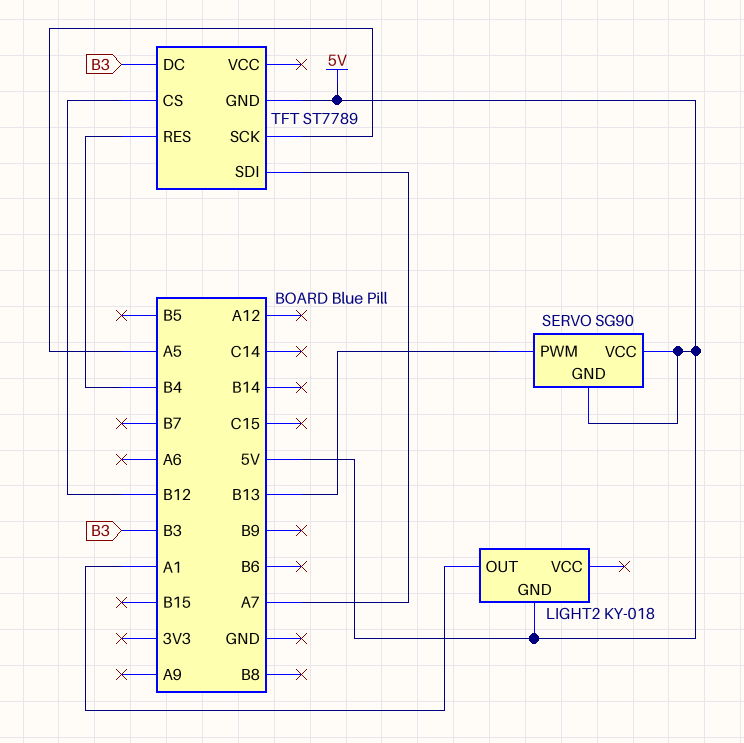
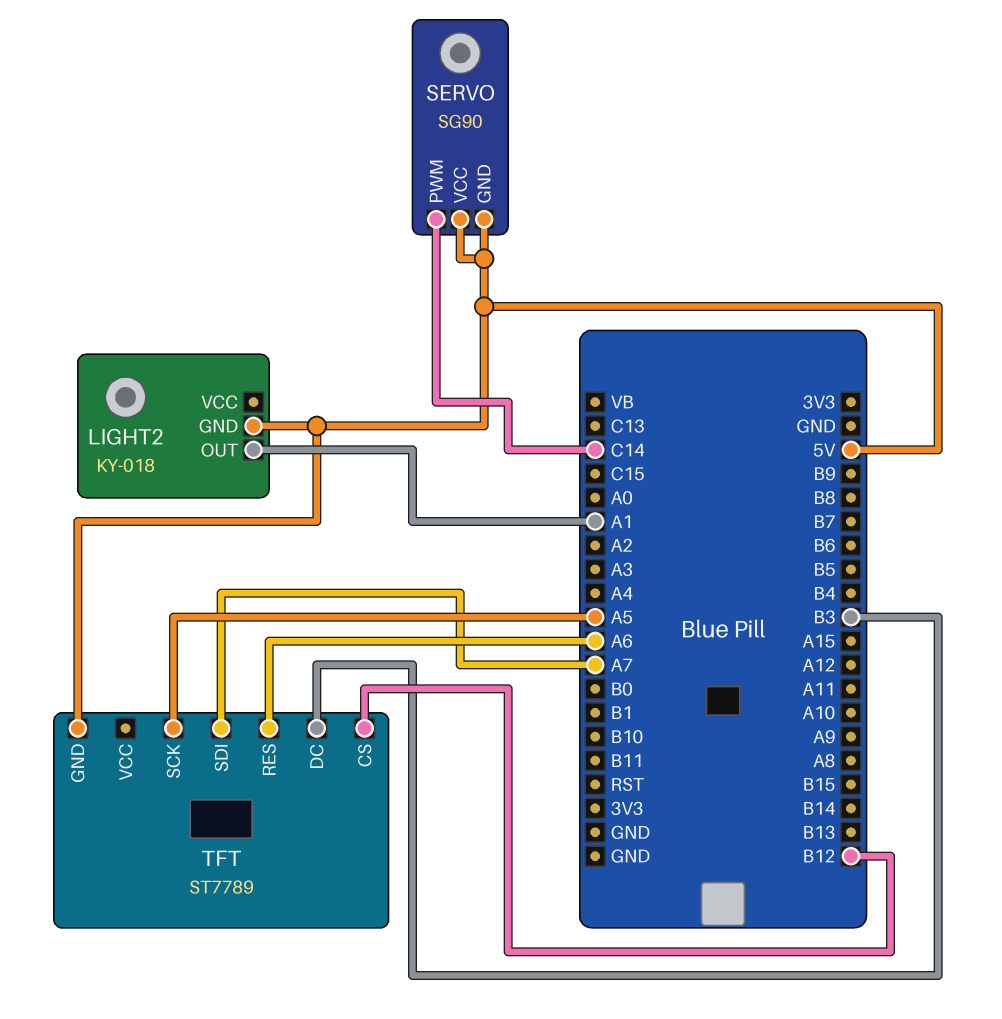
SERVO pin PWM: B13 -> C14
TFT pin RES: B4 -> A6

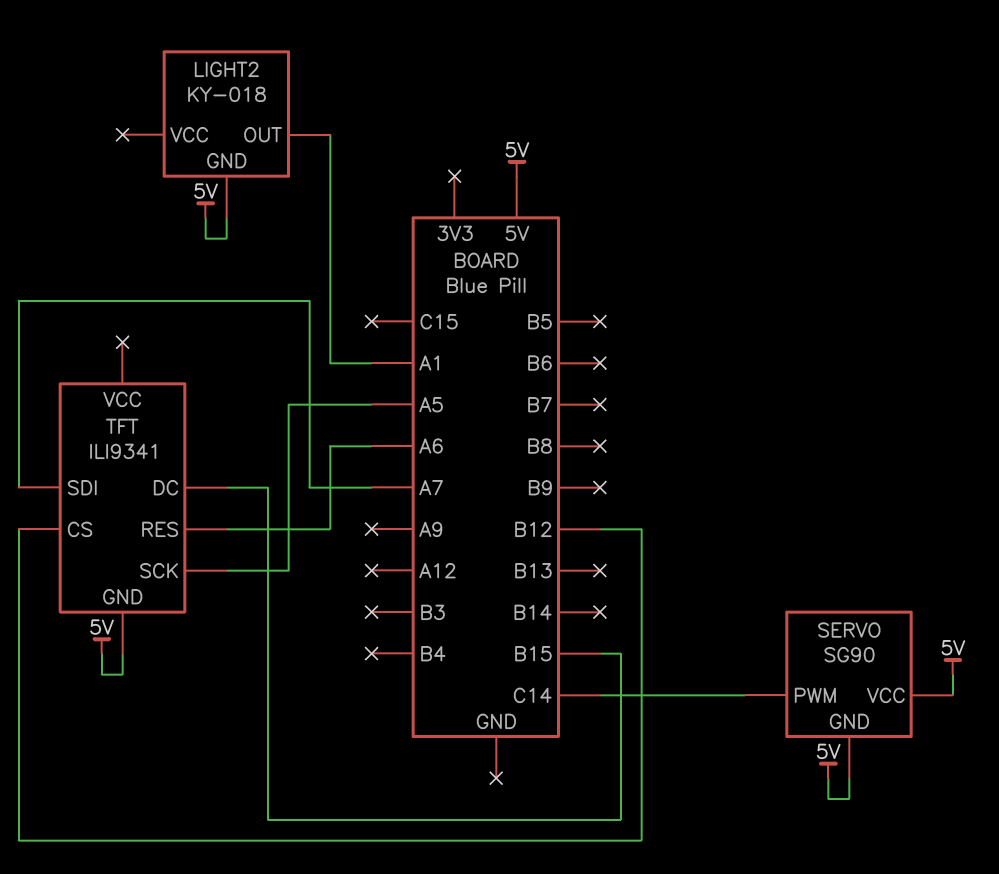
TFT: ST7789 -> ILI9341
TFT pin DC: B3 -> B15

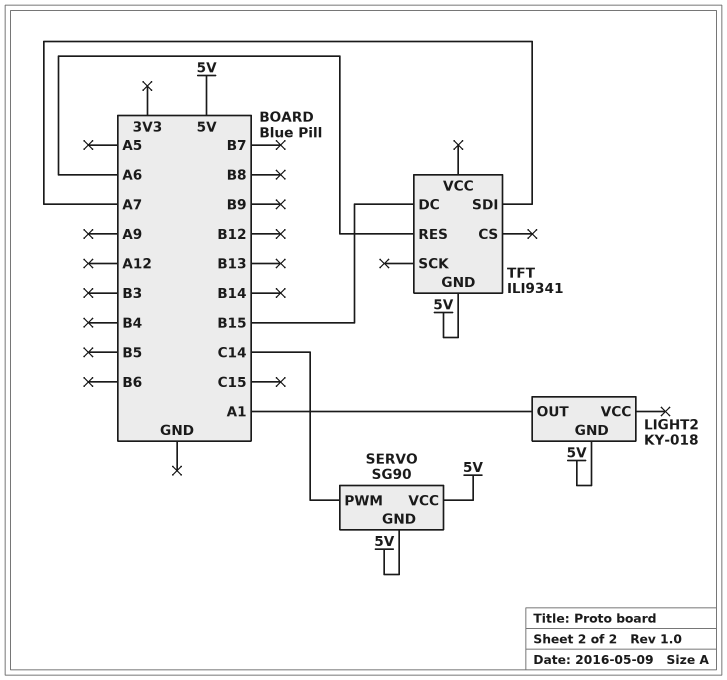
TFT pin CS: B12 -> none
TFT pin SCK: A5 -> none

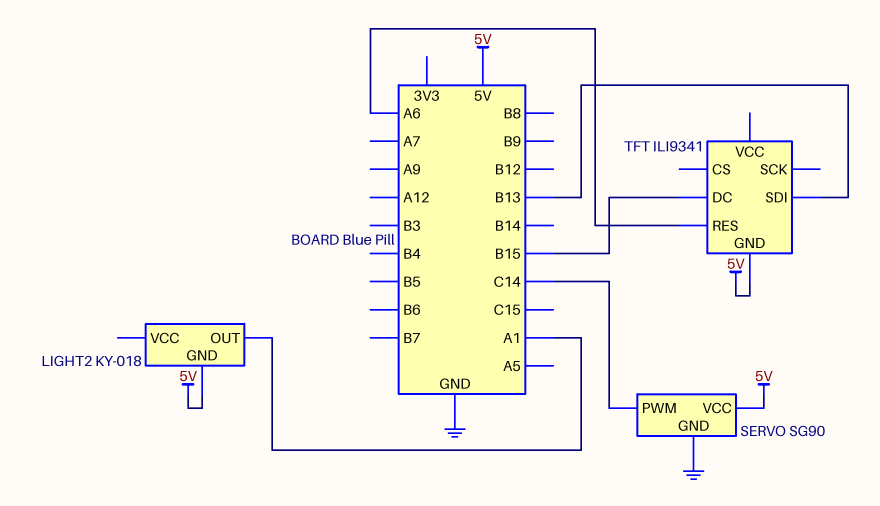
SERVO pin GND: 5V -> GND
TFT pin SDI: A7 -> B13

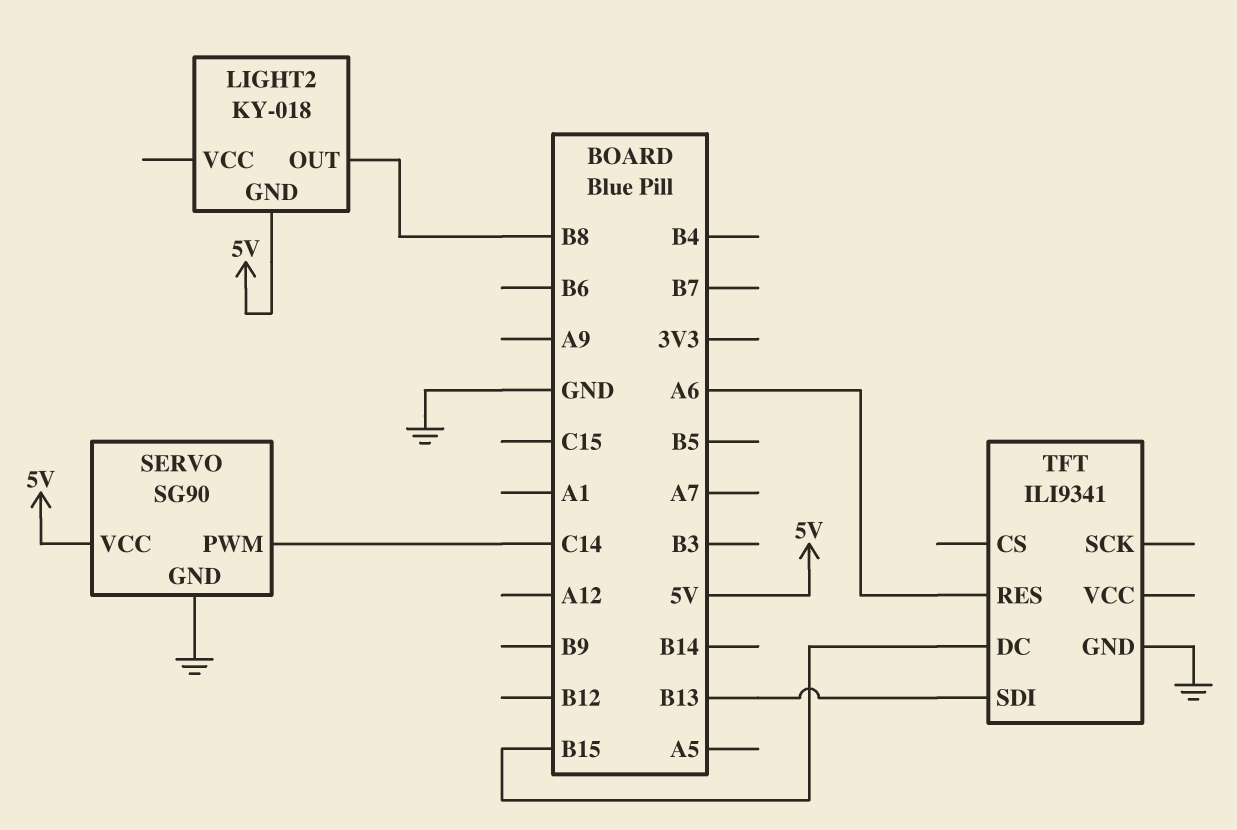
LIGHT2 pin OUT: A1 -> B8
TFT pin GND: 5V -> GND

